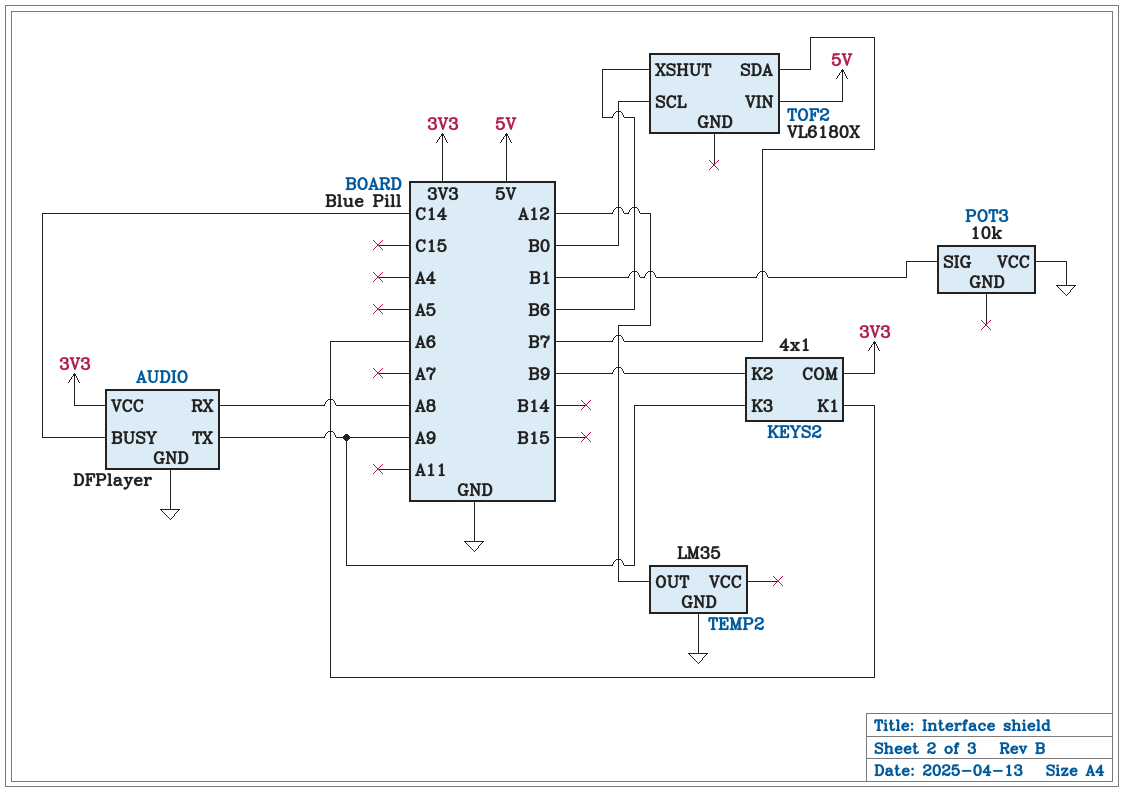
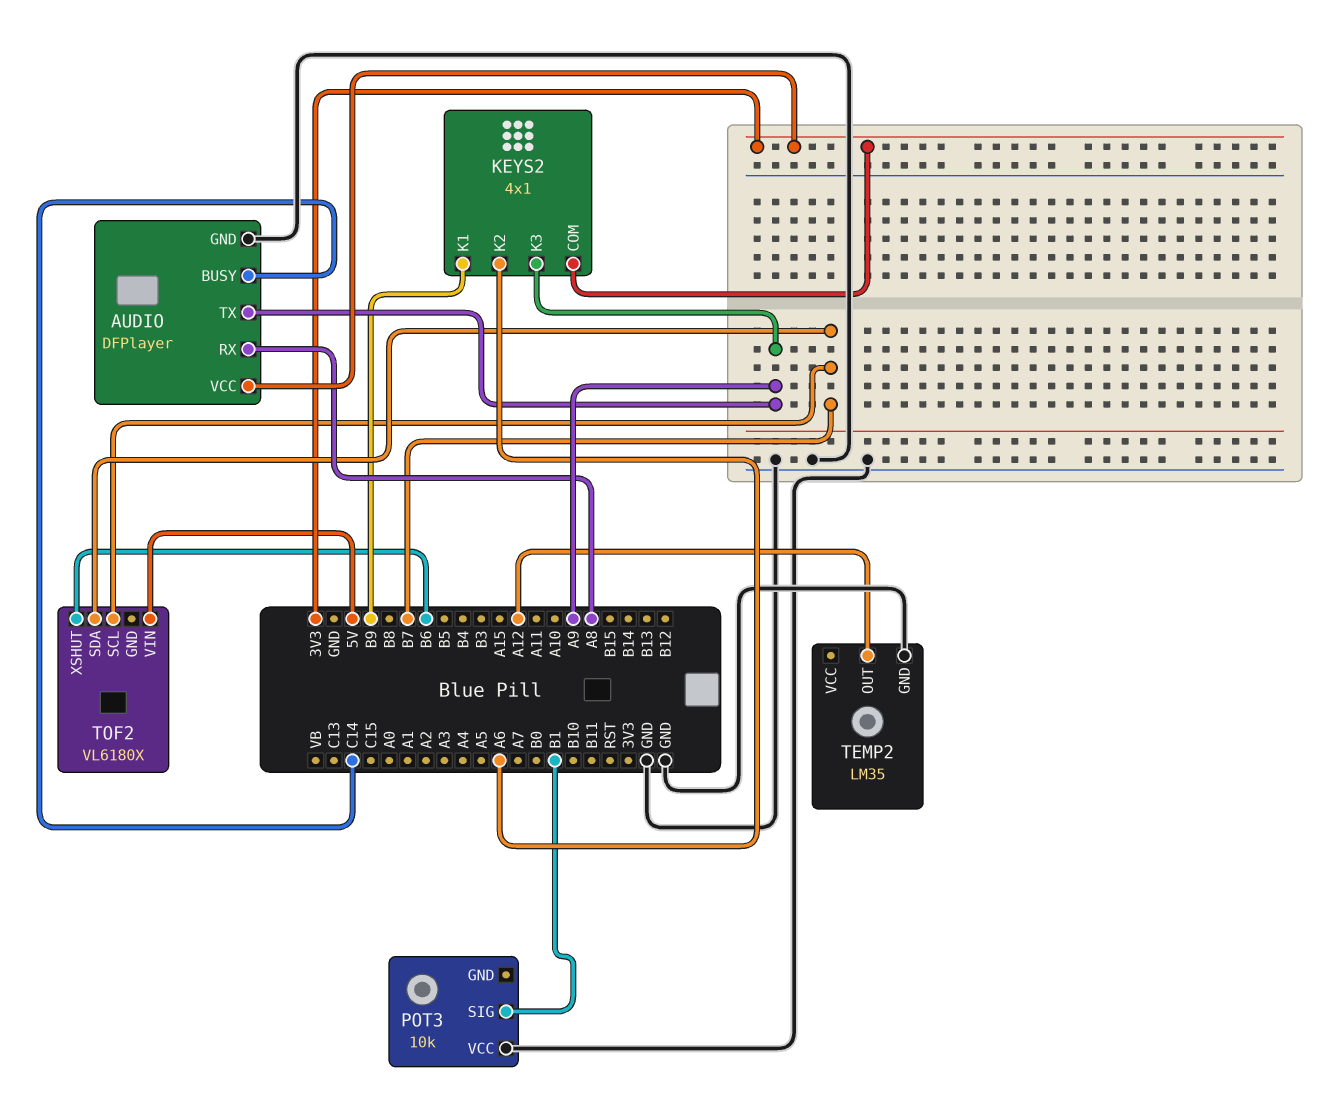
KEYS2 pin K1: A6 -> B9
KEYS2 pin K2: B9 -> A6
TOF2 pin SCL: B0 -> B7

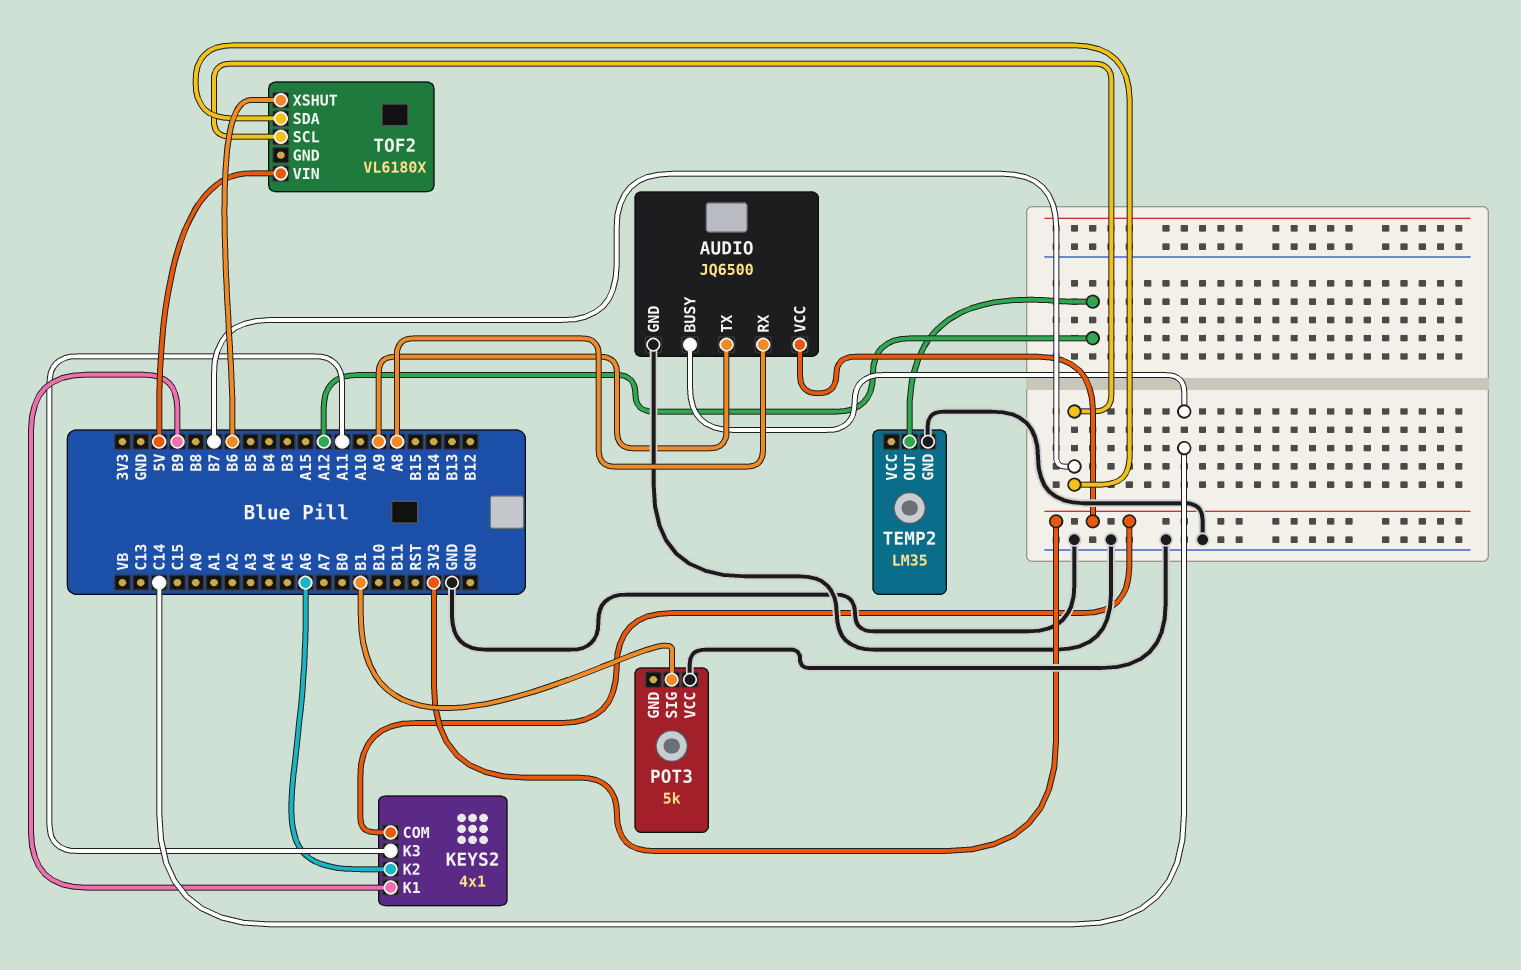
AUDIO: DFPlayer -> JQ6500
KEYS2 pin K3: A9 -> A11
POT3: 10k -> 5k

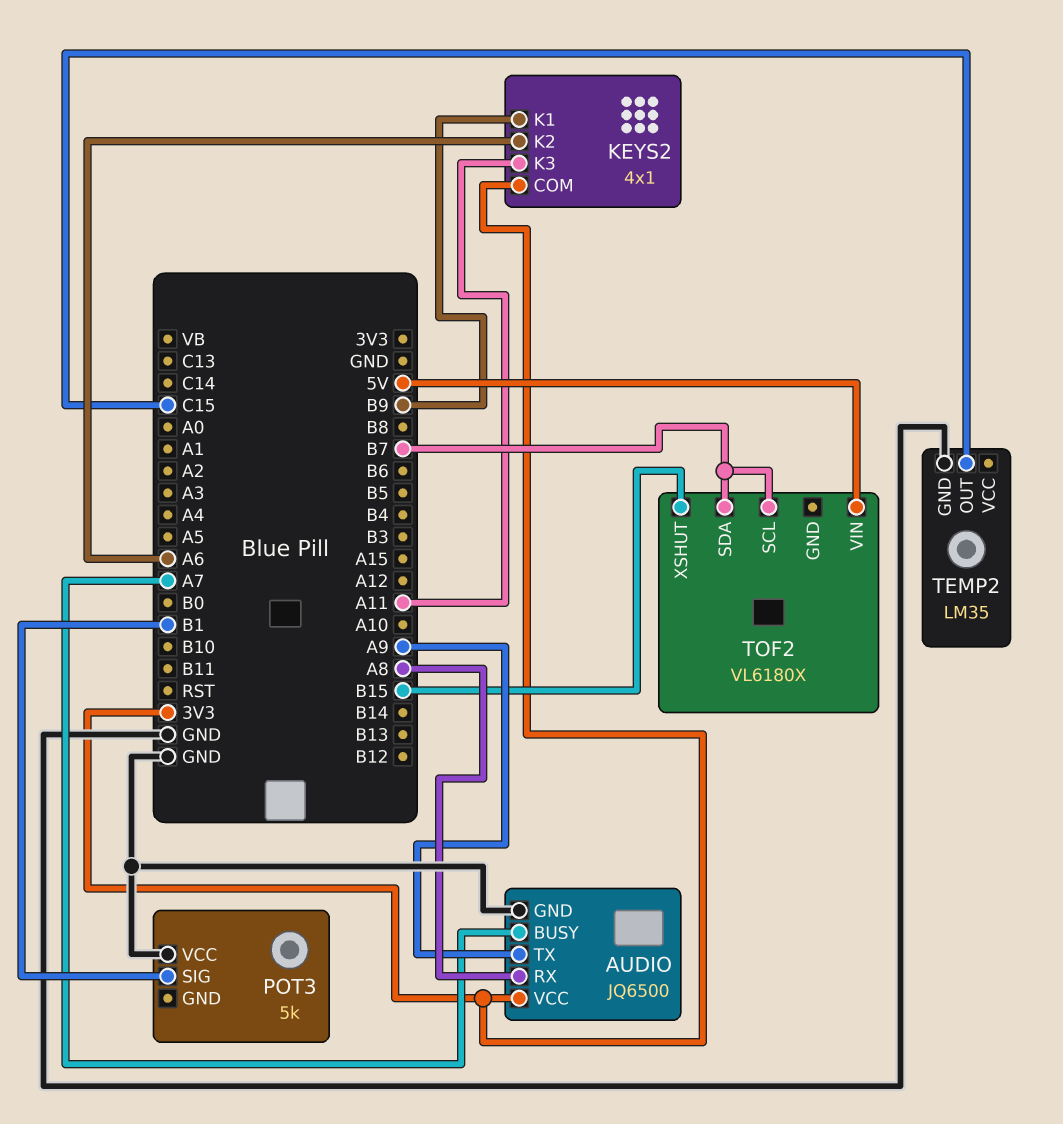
AUDIO pin BUSY: C14 -> A7
TEMP2 pin OUT: A12 -> C15
TOF2 pin XSHUT: B6 -> B15

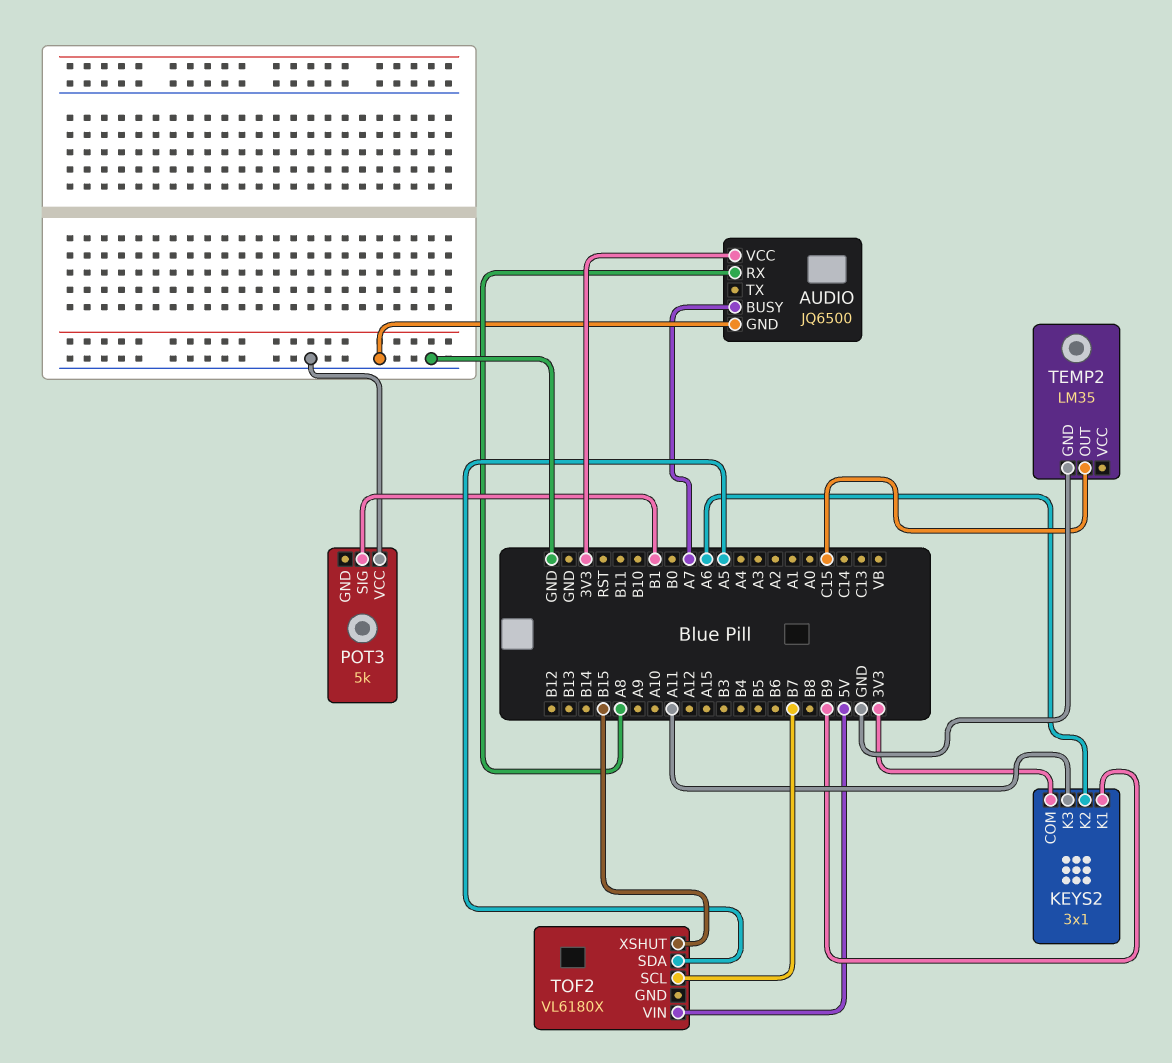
AUDIO pin TX: A9 -> none
KEYS2: 4x1 -> 3x1
TOF2 pin SDA: B7 -> A5

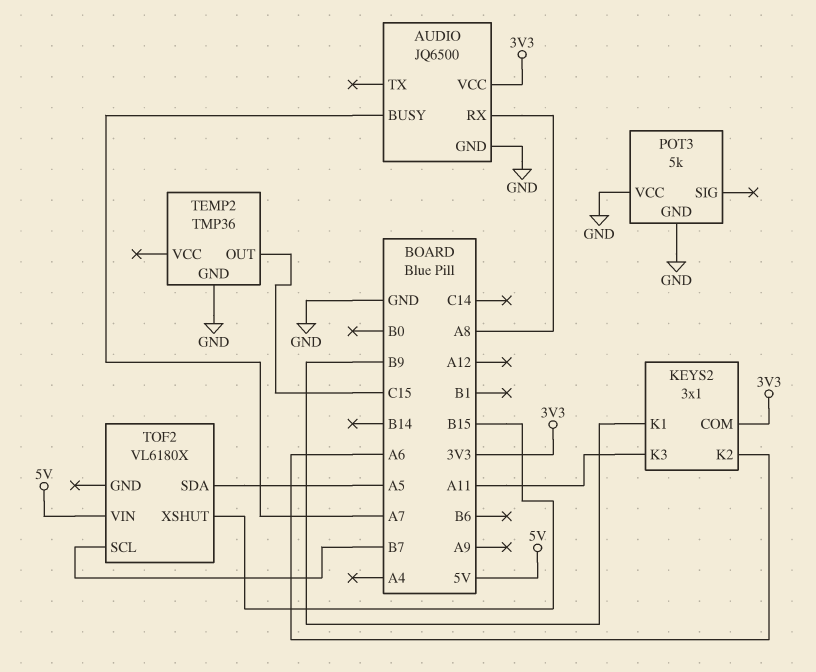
POT3 pin GND: none -> GND
POT3 pin SIG: B1 -> none
TEMP2: LM35 -> TMP36

